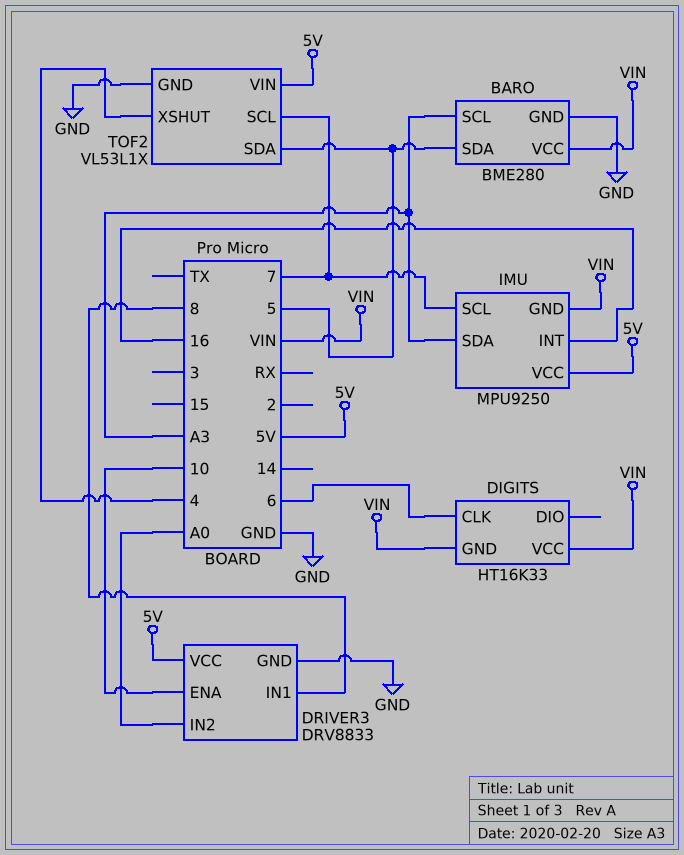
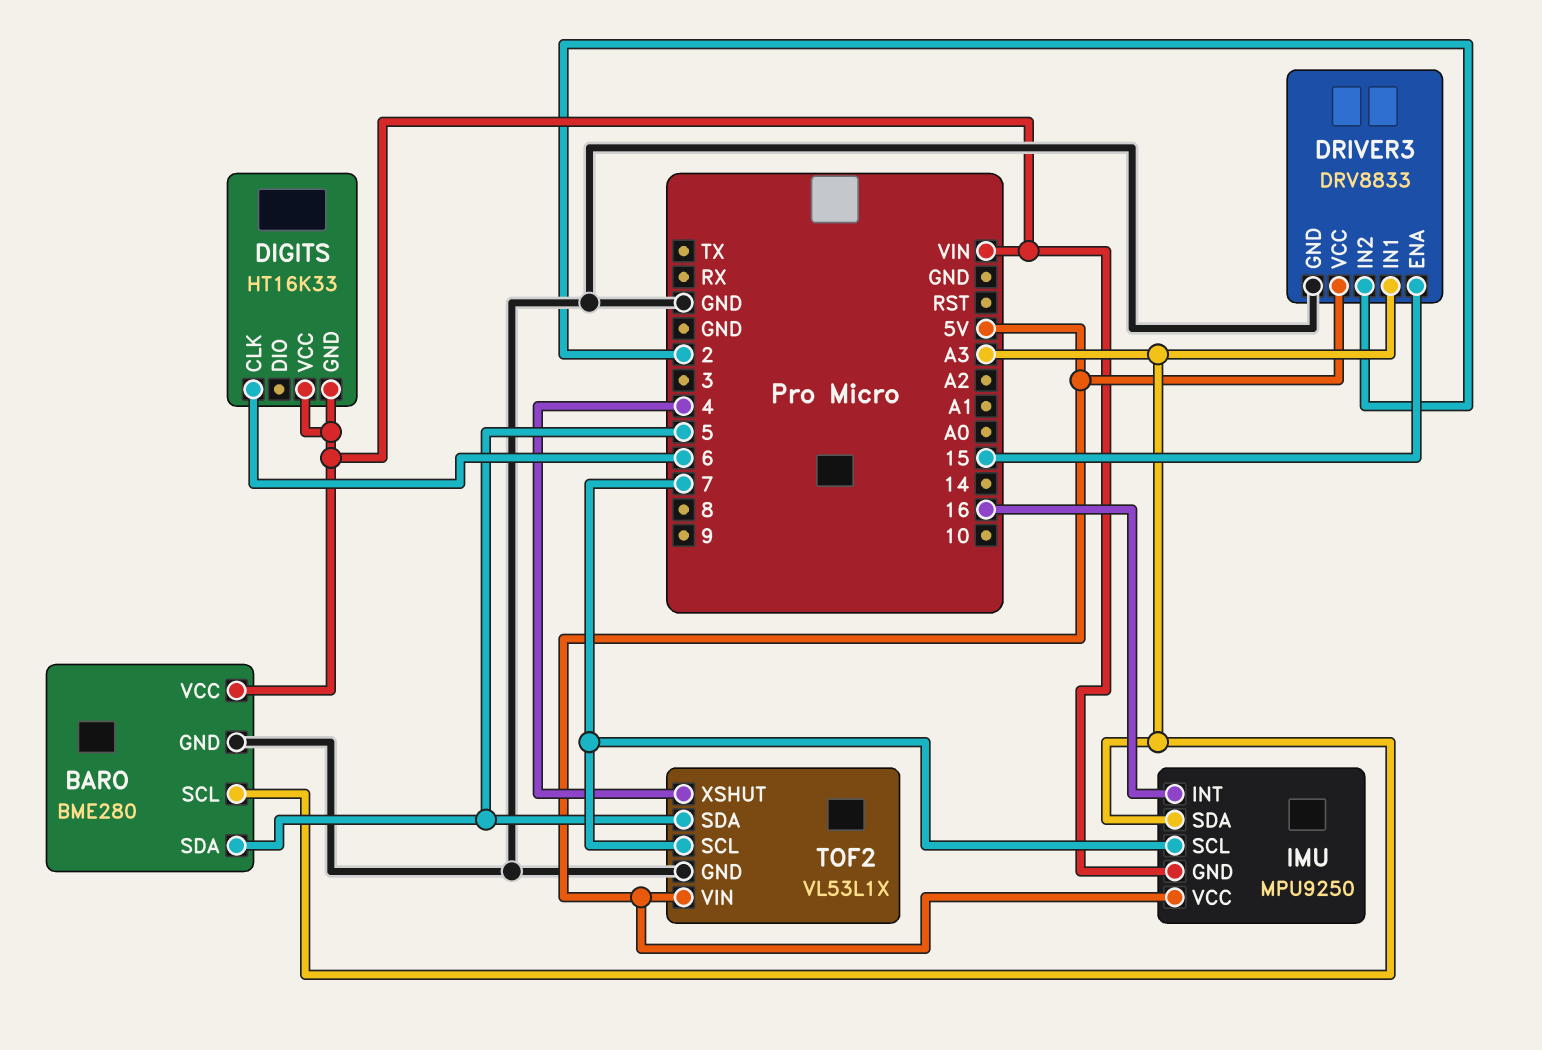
DRIVER3 pin ENA: 10 -> 15
DRIVER3 pin IN1: 8 -> A3
DRIVER3 pin IN2: A0 -> 2

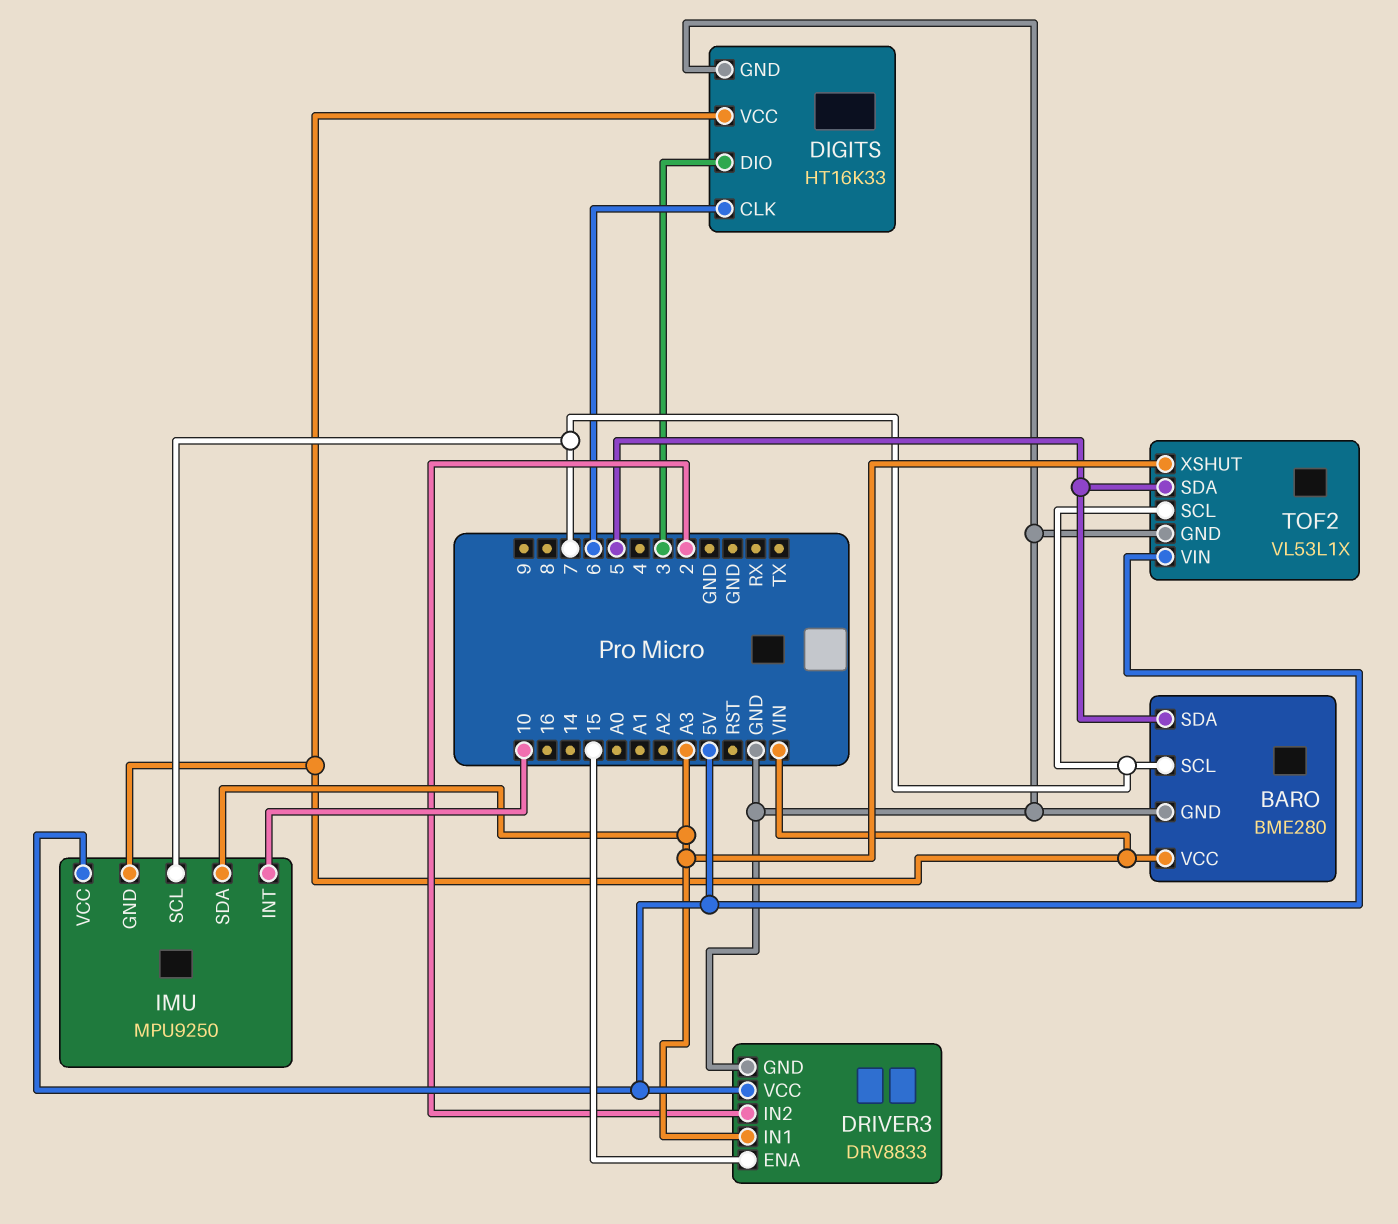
BARO pin SCL: A3 -> 7
DIGITS pin DIO: none -> 3
DIGITS pin GND: VIN -> GND
IMU pin INT: 16 -> 10
TOF2 pin XSHUT: 4 -> A3

